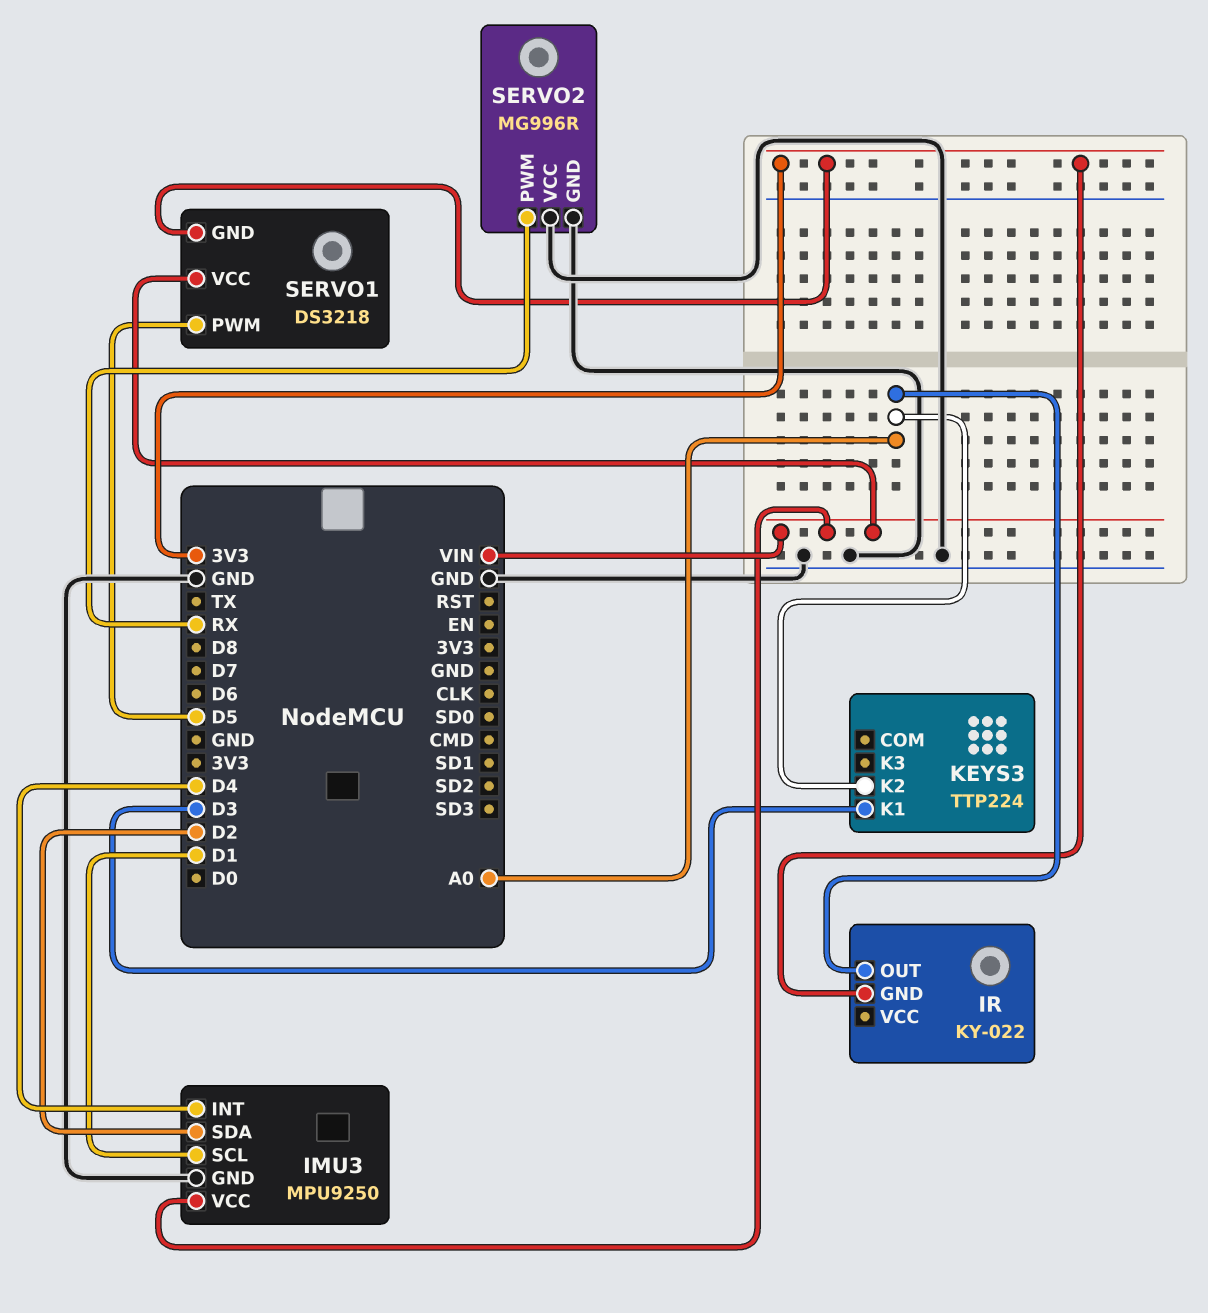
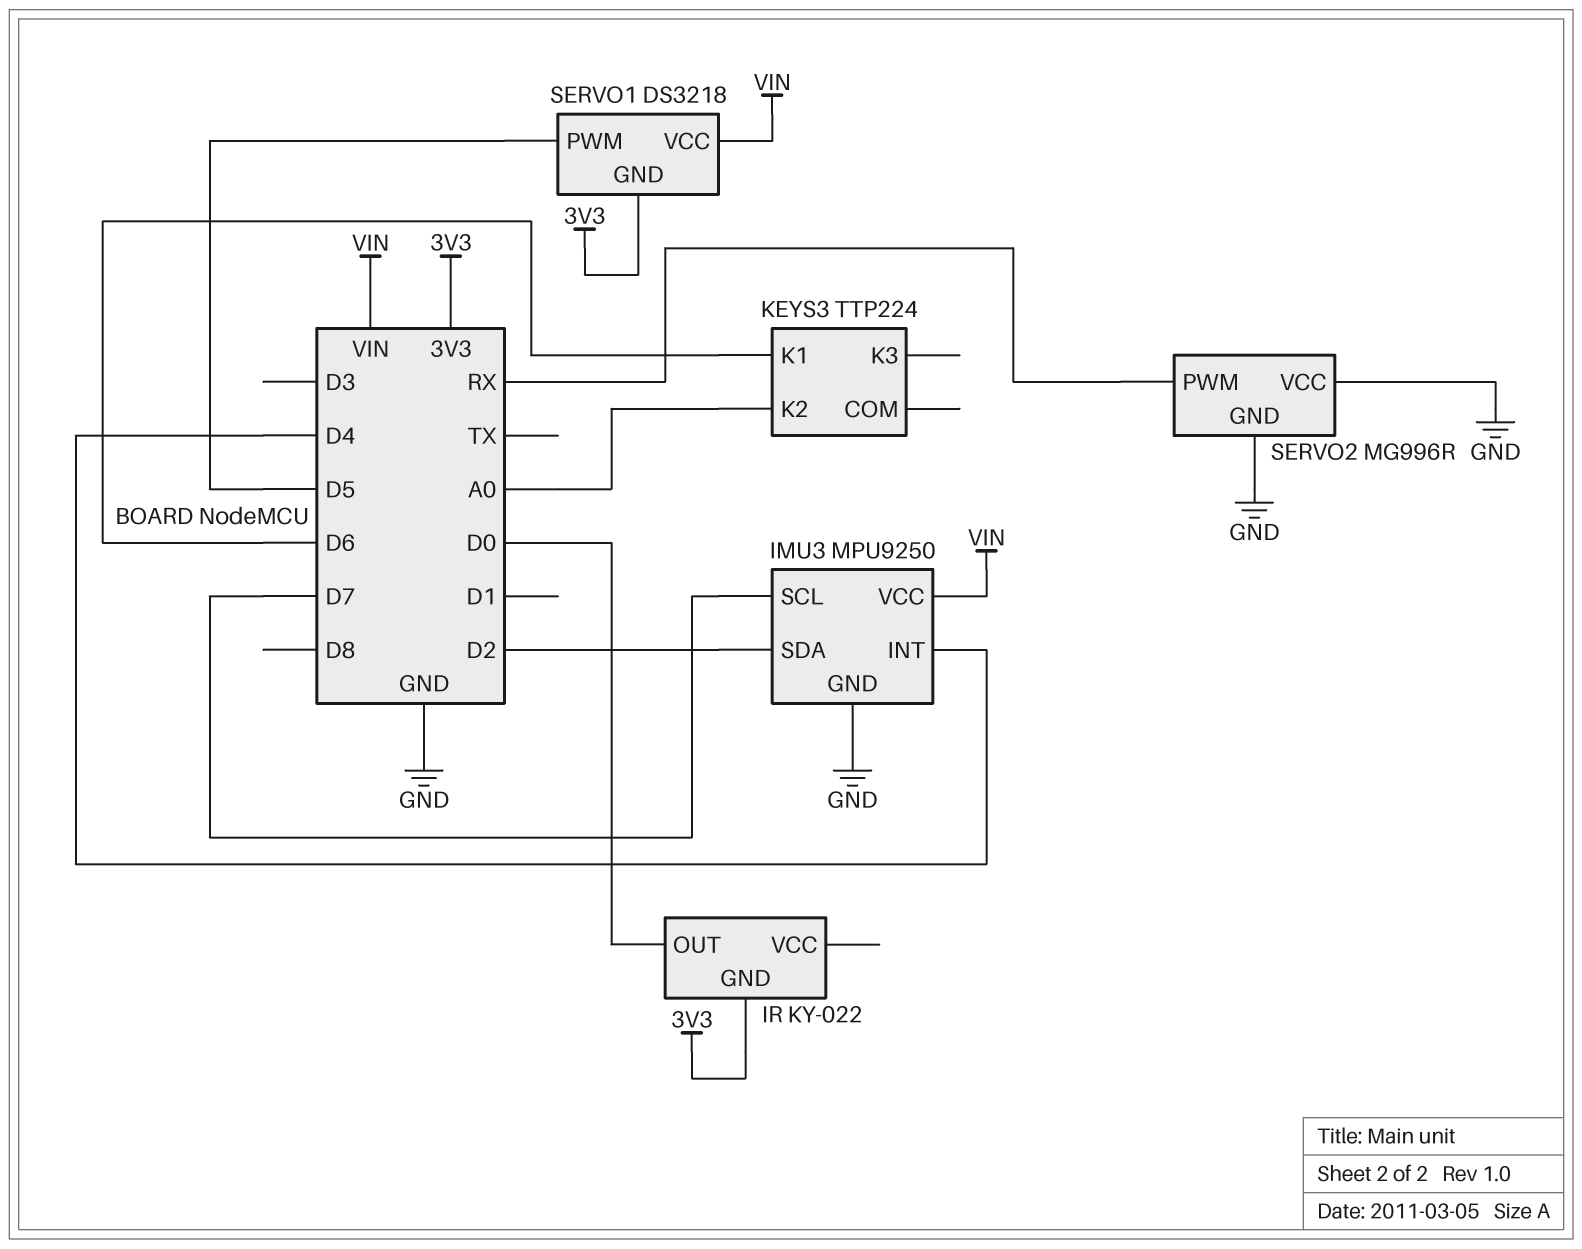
IMU3 pin SCL: D1 -> D7
IR pin OUT: A0 -> D0
KEYS3 pin K1: D3 -> D6

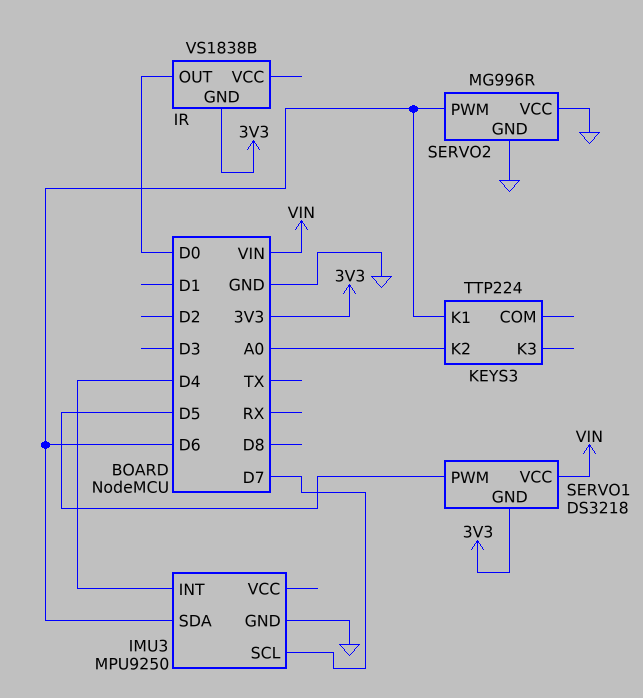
IMU3 pin SDA: D2 -> D6
IMU3 pin VCC: VIN -> none
IR: KY-022 -> VS1838B
SERVO2 pin PWM: RX -> D6

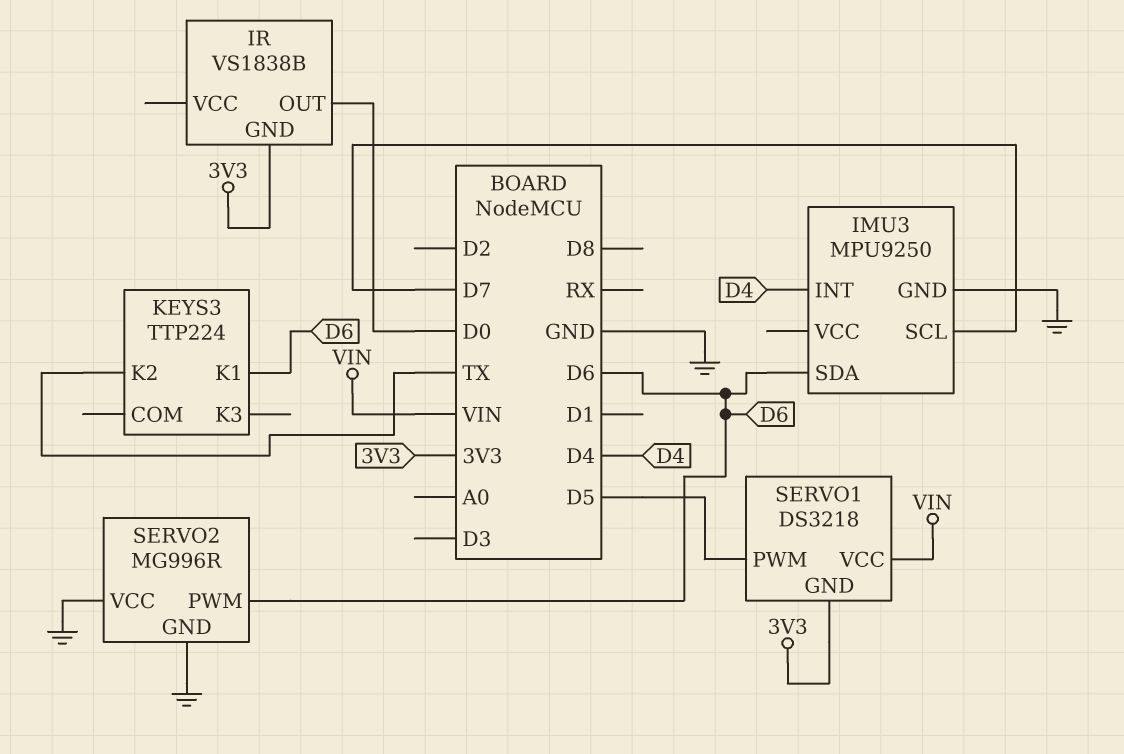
KEYS3 pin K2: A0 -> TX

